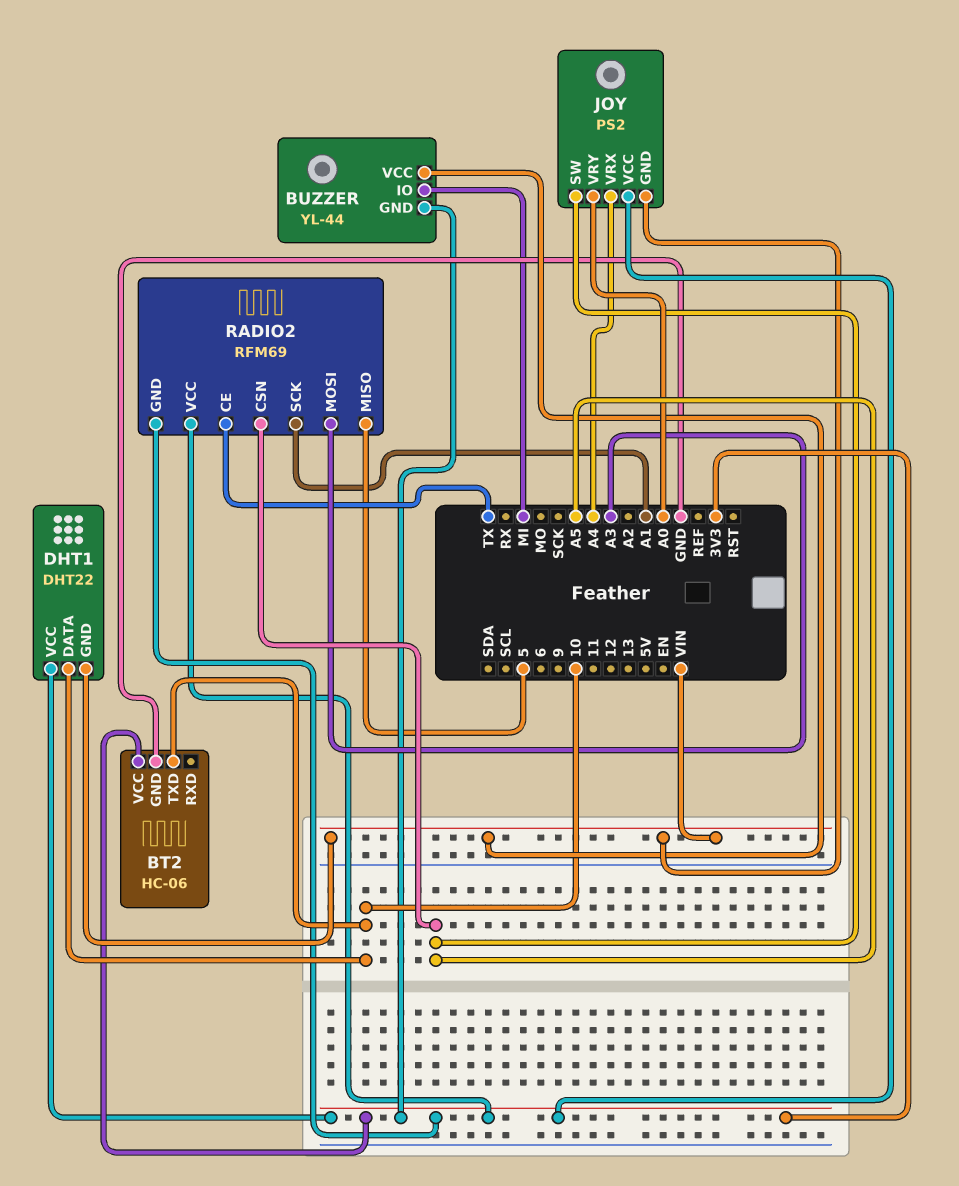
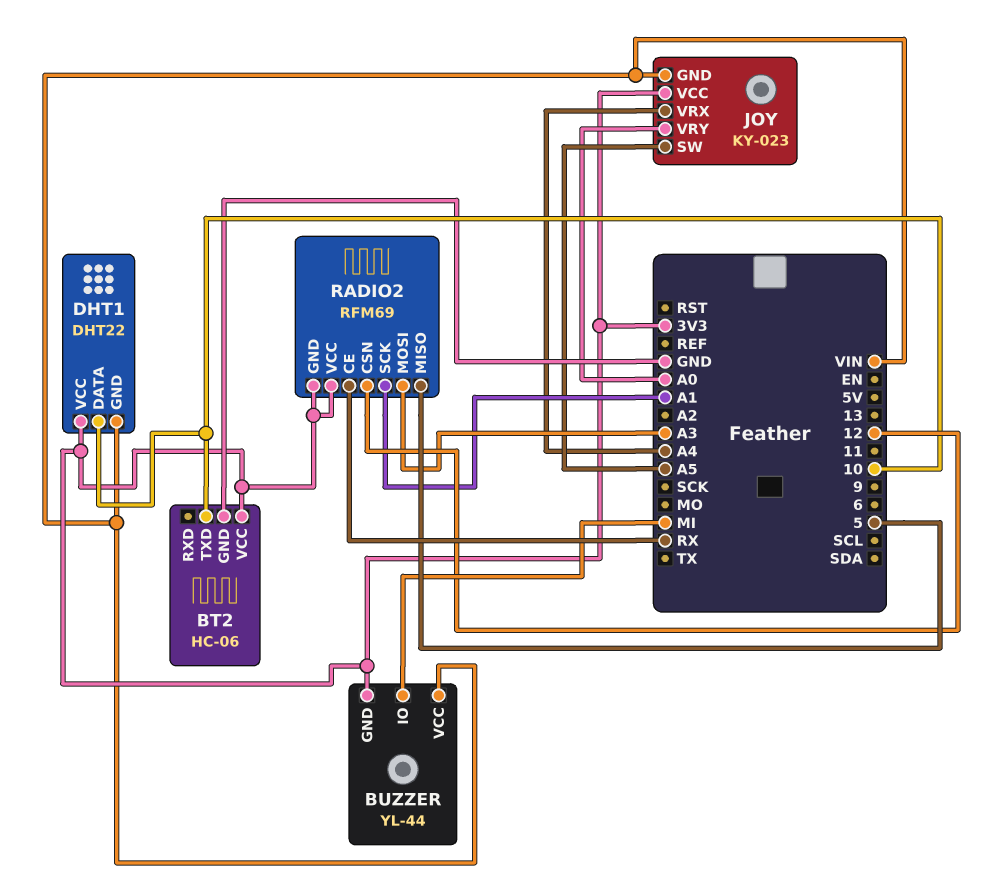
JOY: PS2 -> KY-023
RADIO2 pin CE: TX -> RX
RADIO2 pin CSN: A5 -> 12

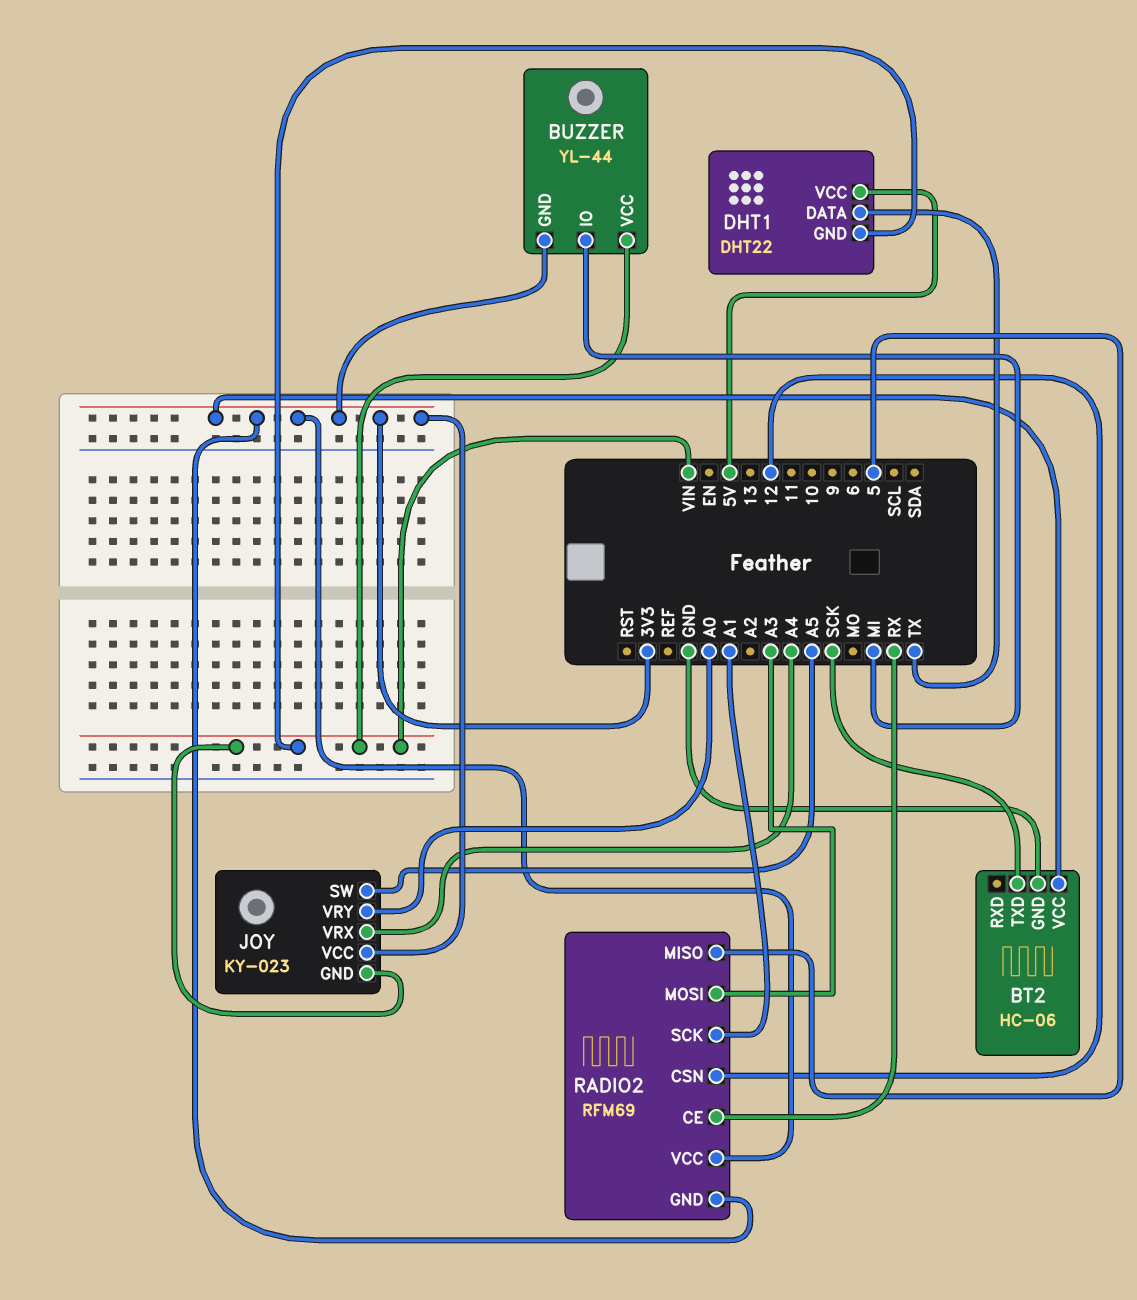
BT2 pin TXD: 10 -> SCK
DHT1 pin DATA: 10 -> TX
DHT1 pin VCC: 3V3 -> 5V

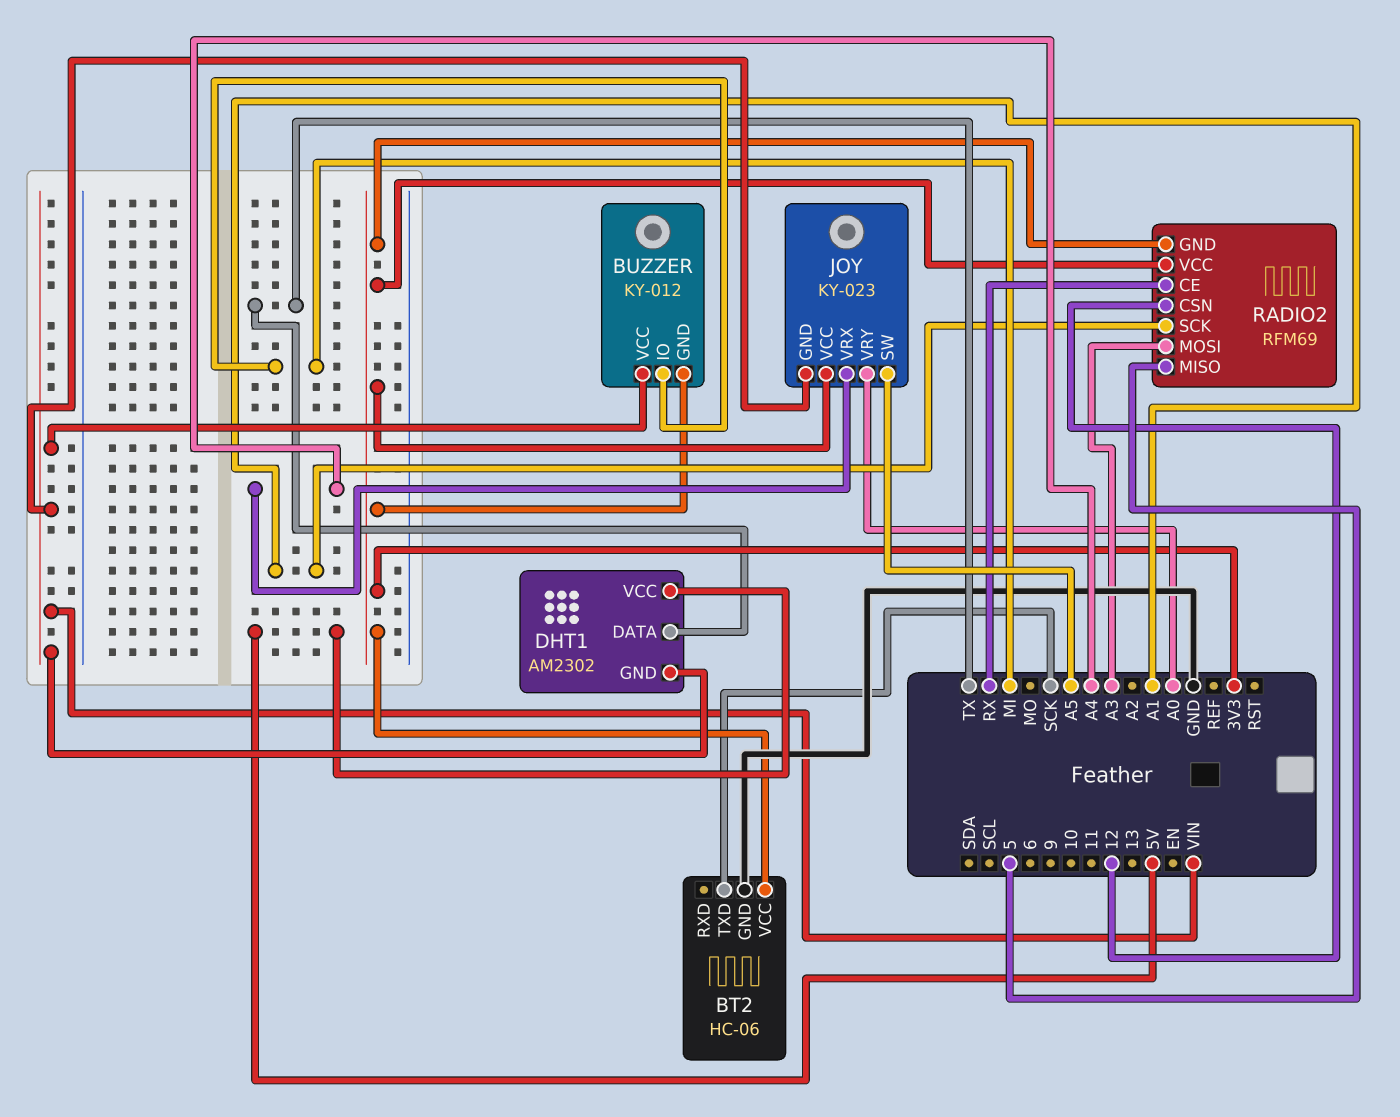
BUZZER: YL-44 -> KY-012
DHT1: DHT22 -> AM2302

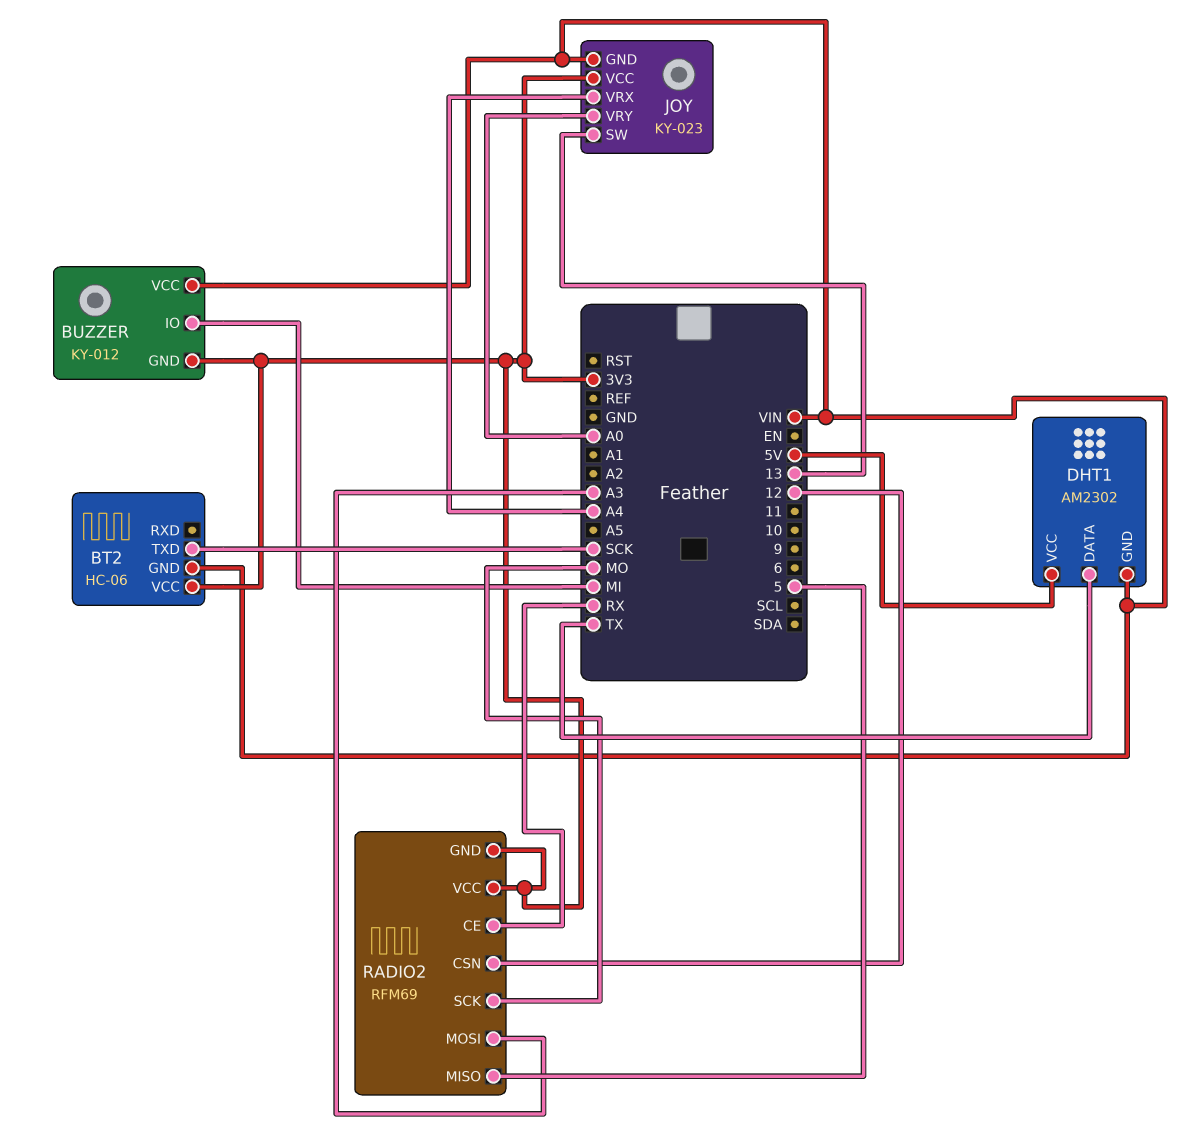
BT2 pin GND: GND -> VIN
JOY pin SW: A5 -> 13
RADIO2 pin SCK: A1 -> MO

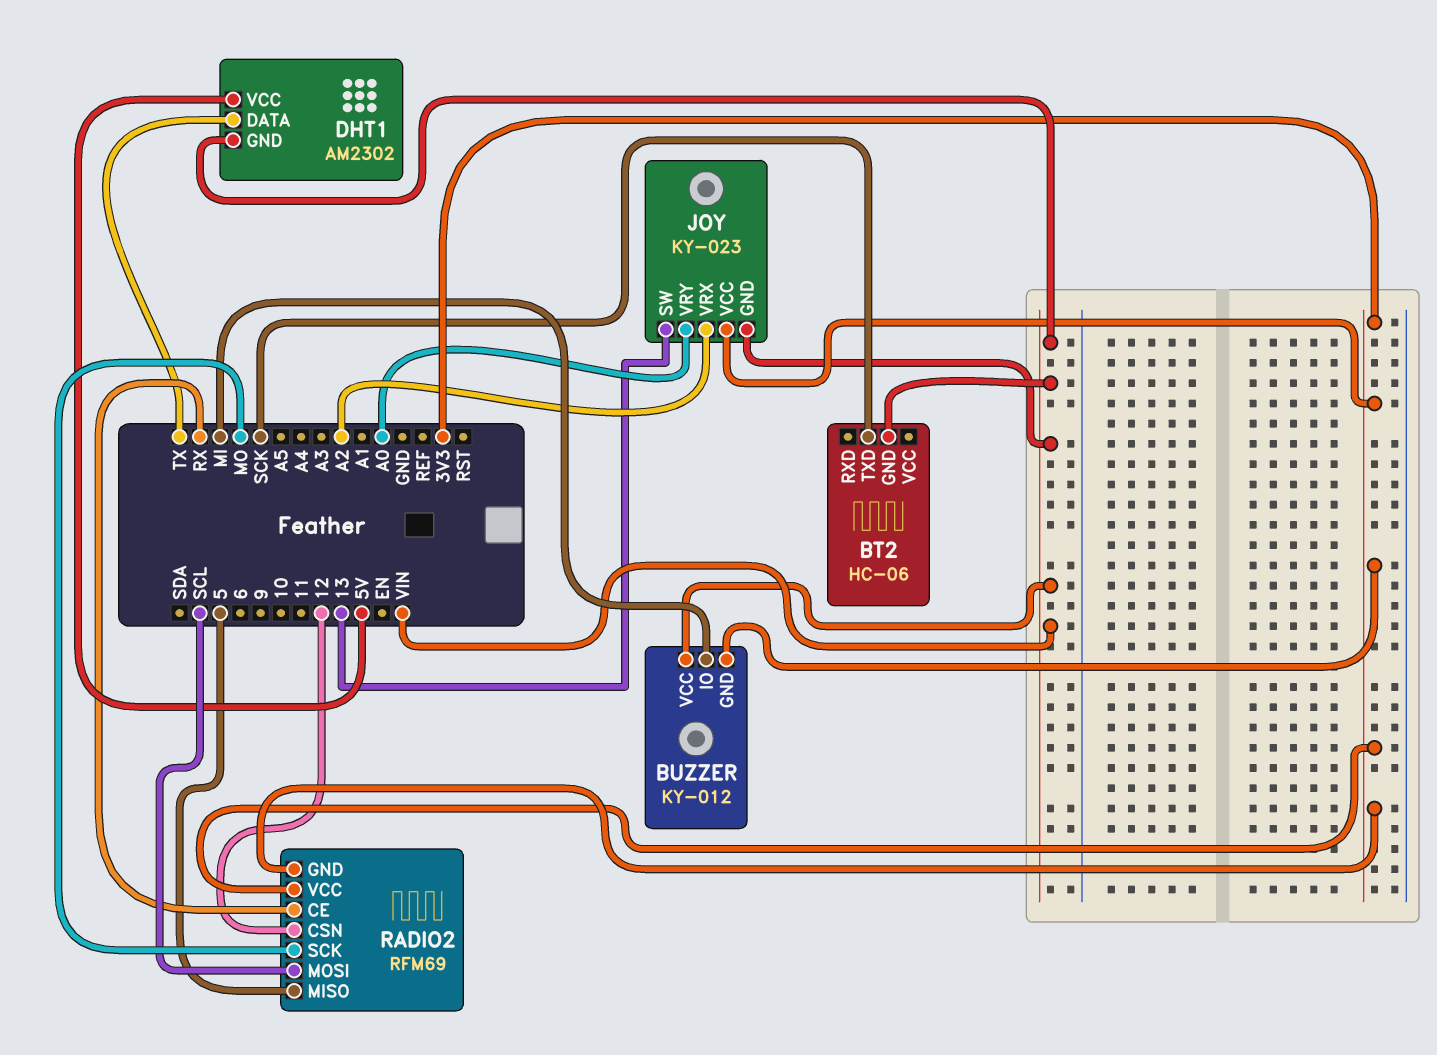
BT2 pin VCC: 3V3 -> none
JOY pin VRX: A4 -> A2
RADIO2 pin MOSI: A3 -> SCL

